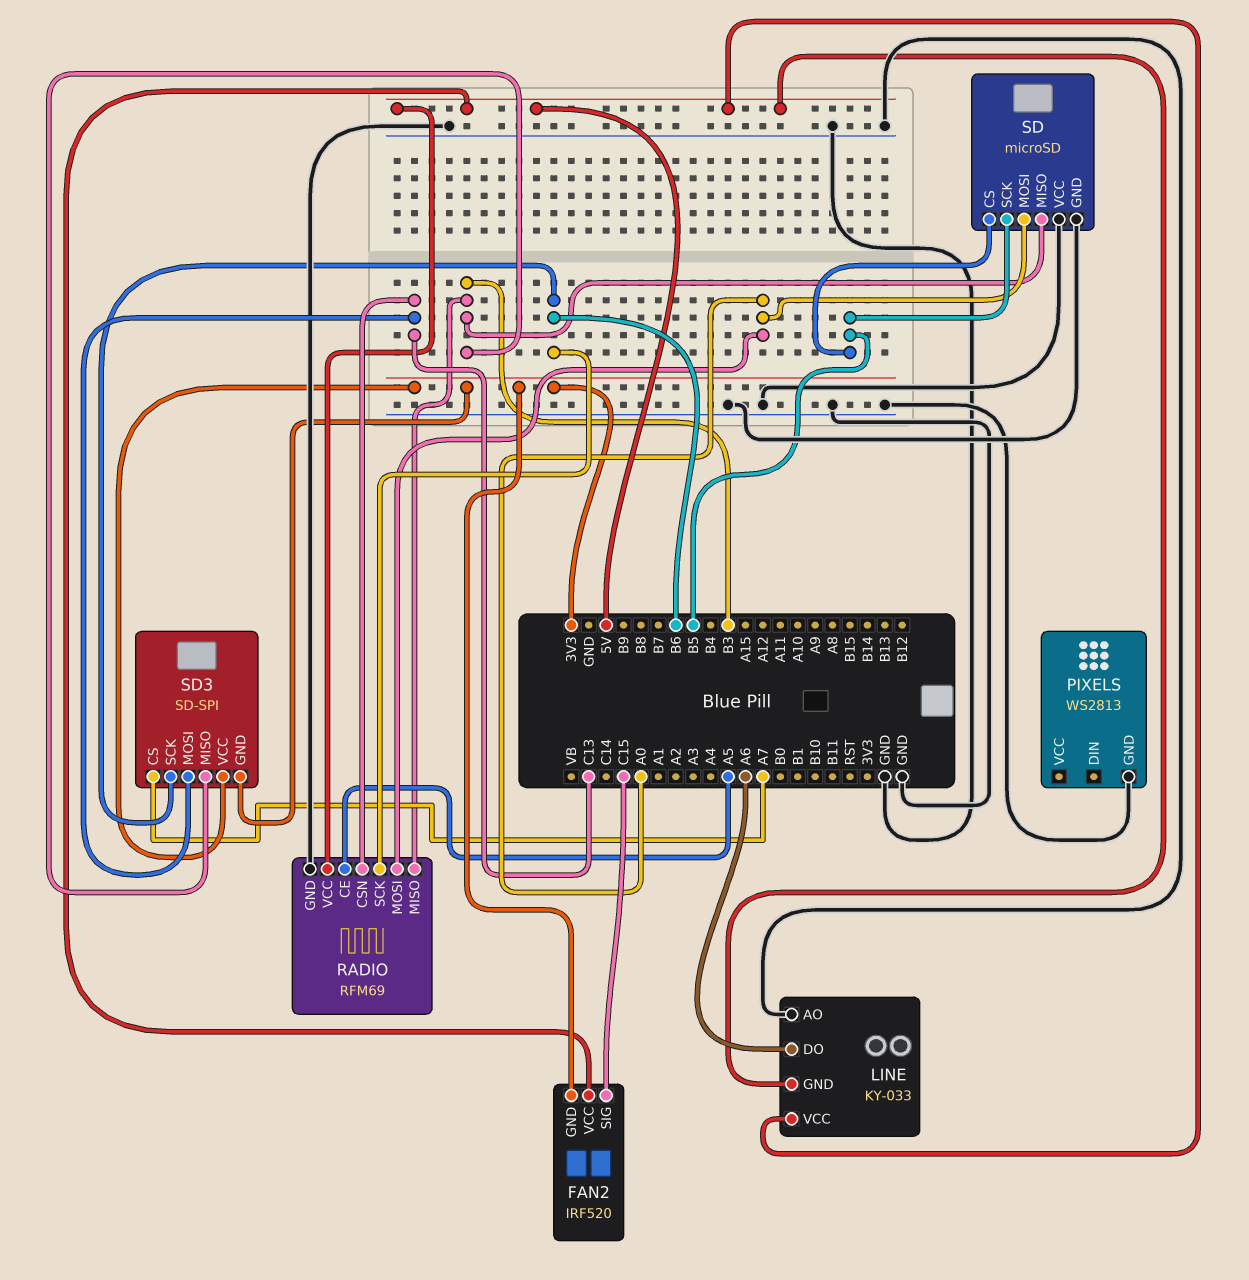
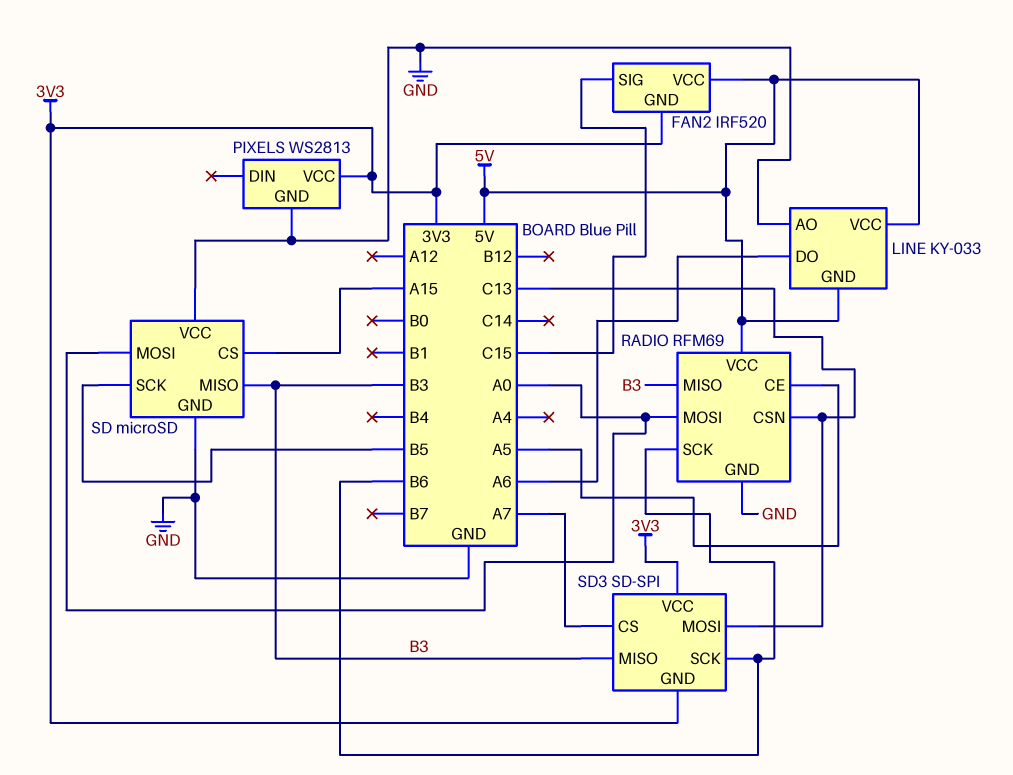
PIXELS pin VCC: none -> 3V3
SD pin CS: B5 -> A15

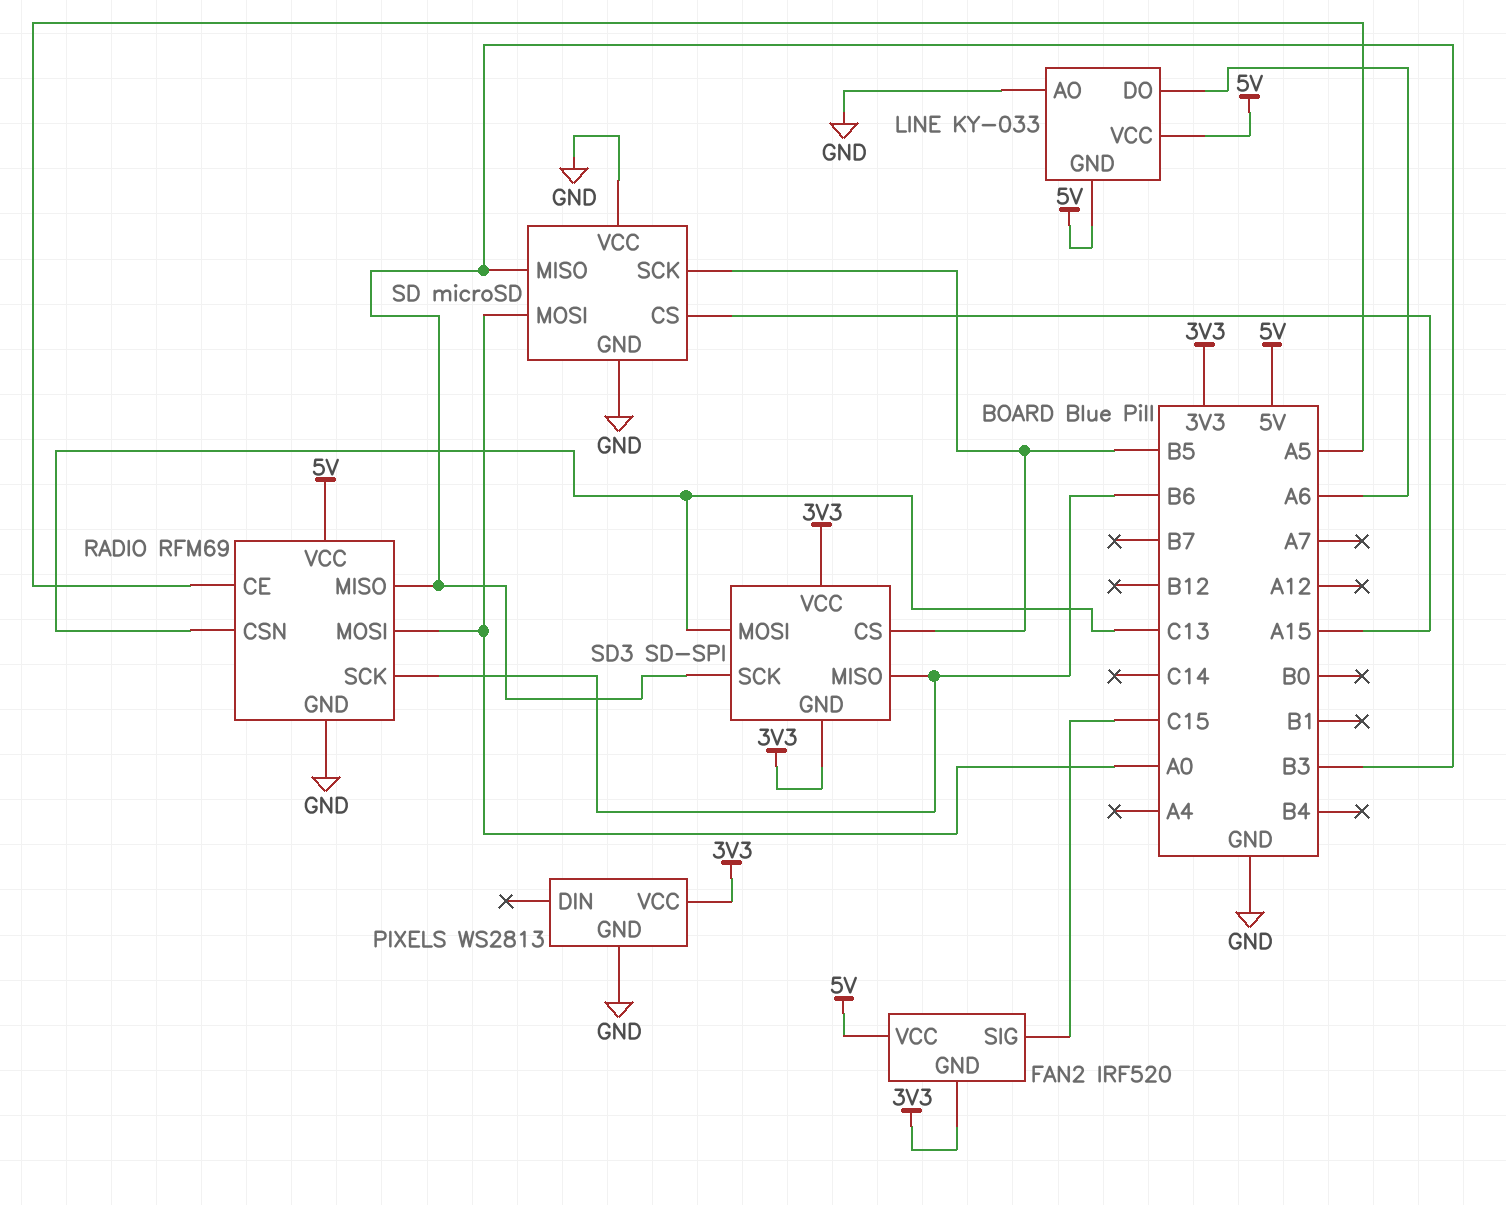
SD3 pin CS: A7 -> B5
SD3 pin MISO: B3 -> B6
SD3 pin SCK: B6 -> B3

